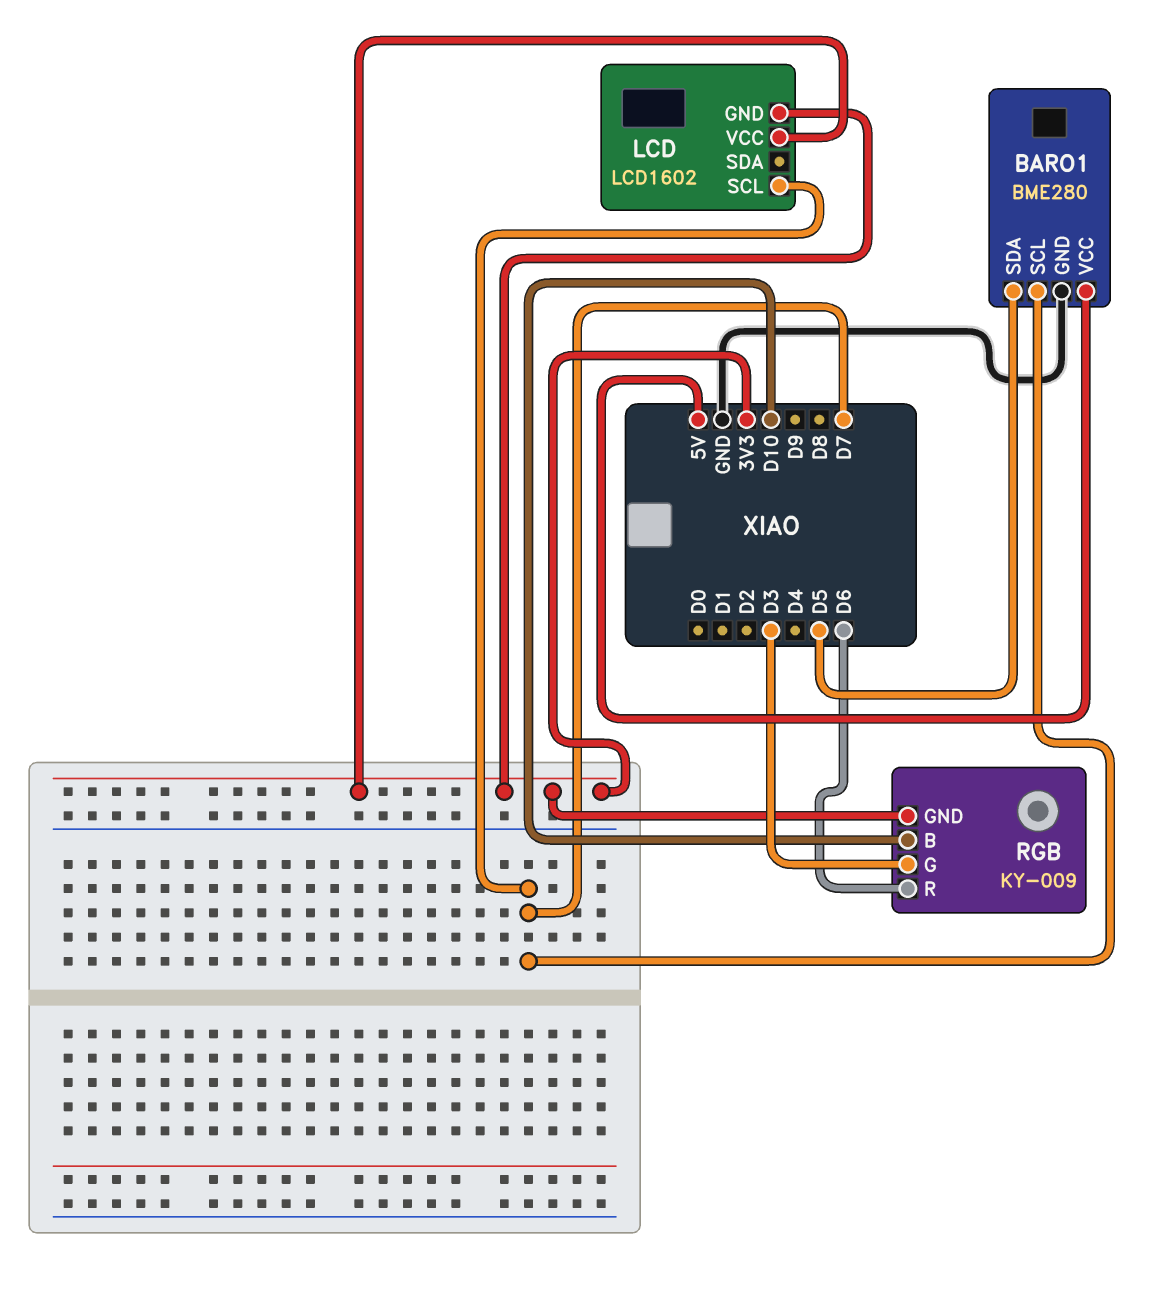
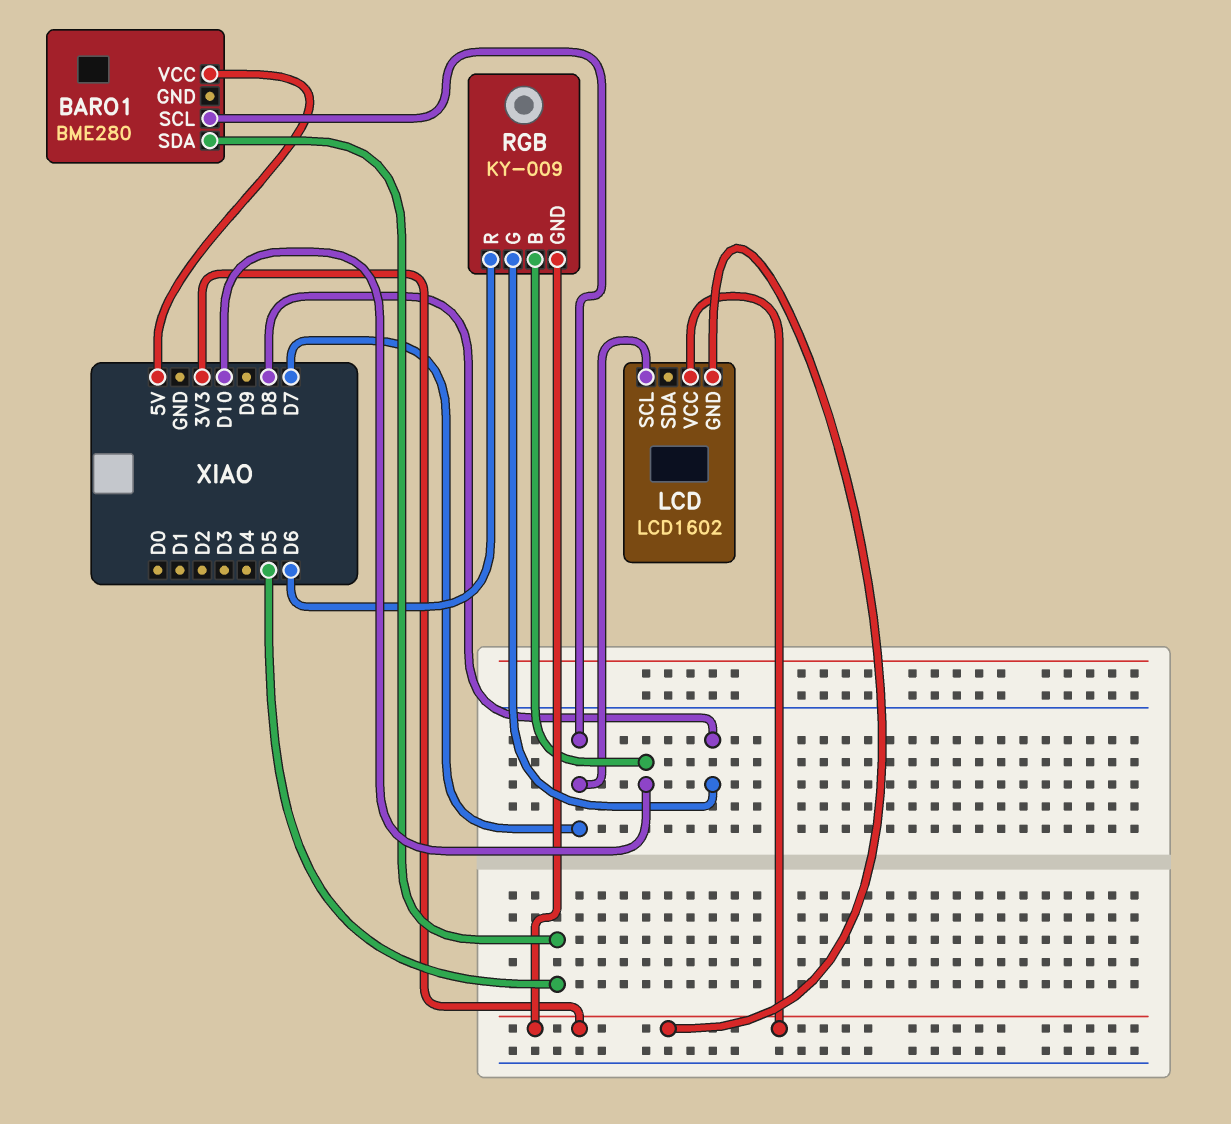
BARO1 pin GND: GND -> none
RGB pin G: D3 -> D8

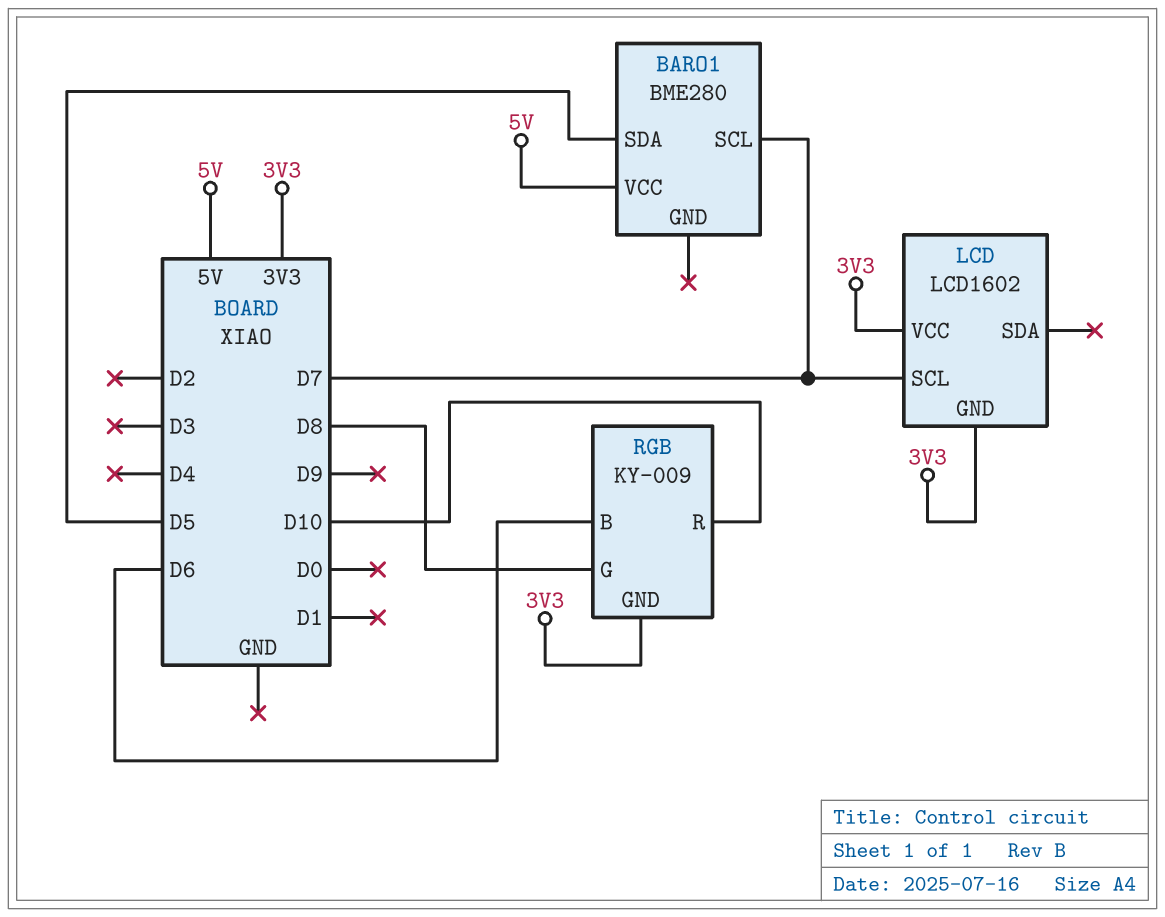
RGB pin B: D10 -> D6
RGB pin R: D6 -> D10

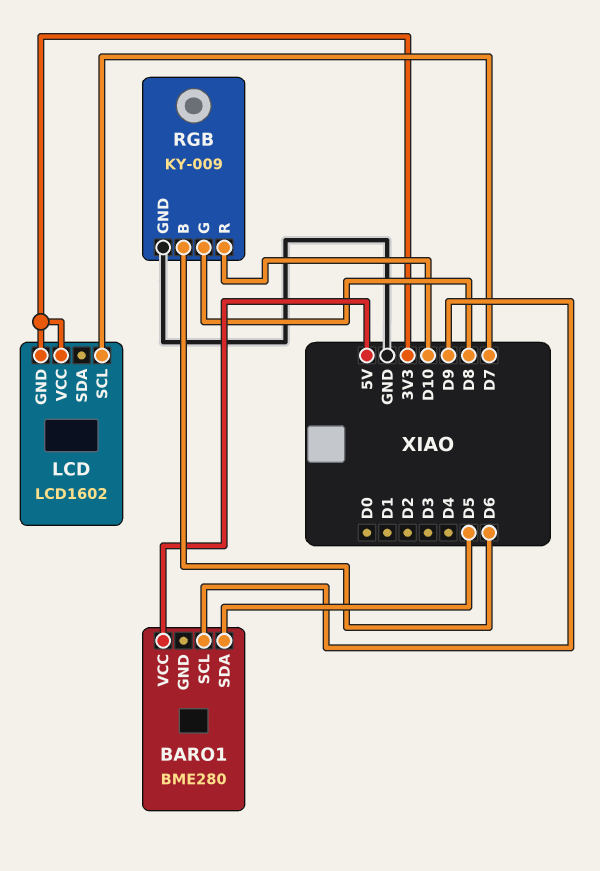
BARO1 pin SCL: D7 -> D9
RGB pin GND: 3V3 -> GND

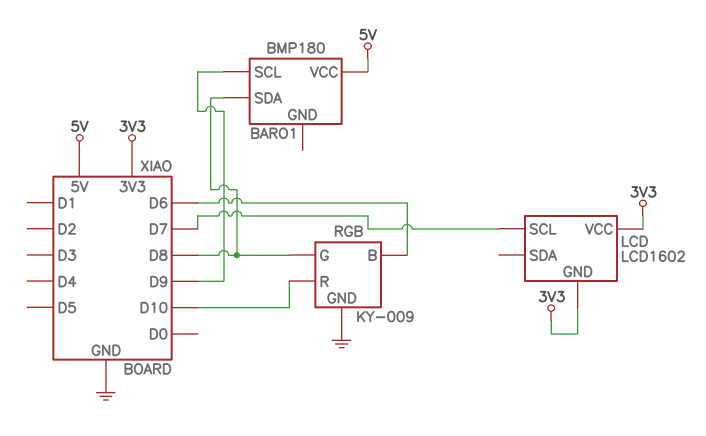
BARO1: BME280 -> BMP180
BARO1 pin SDA: D5 -> D8

